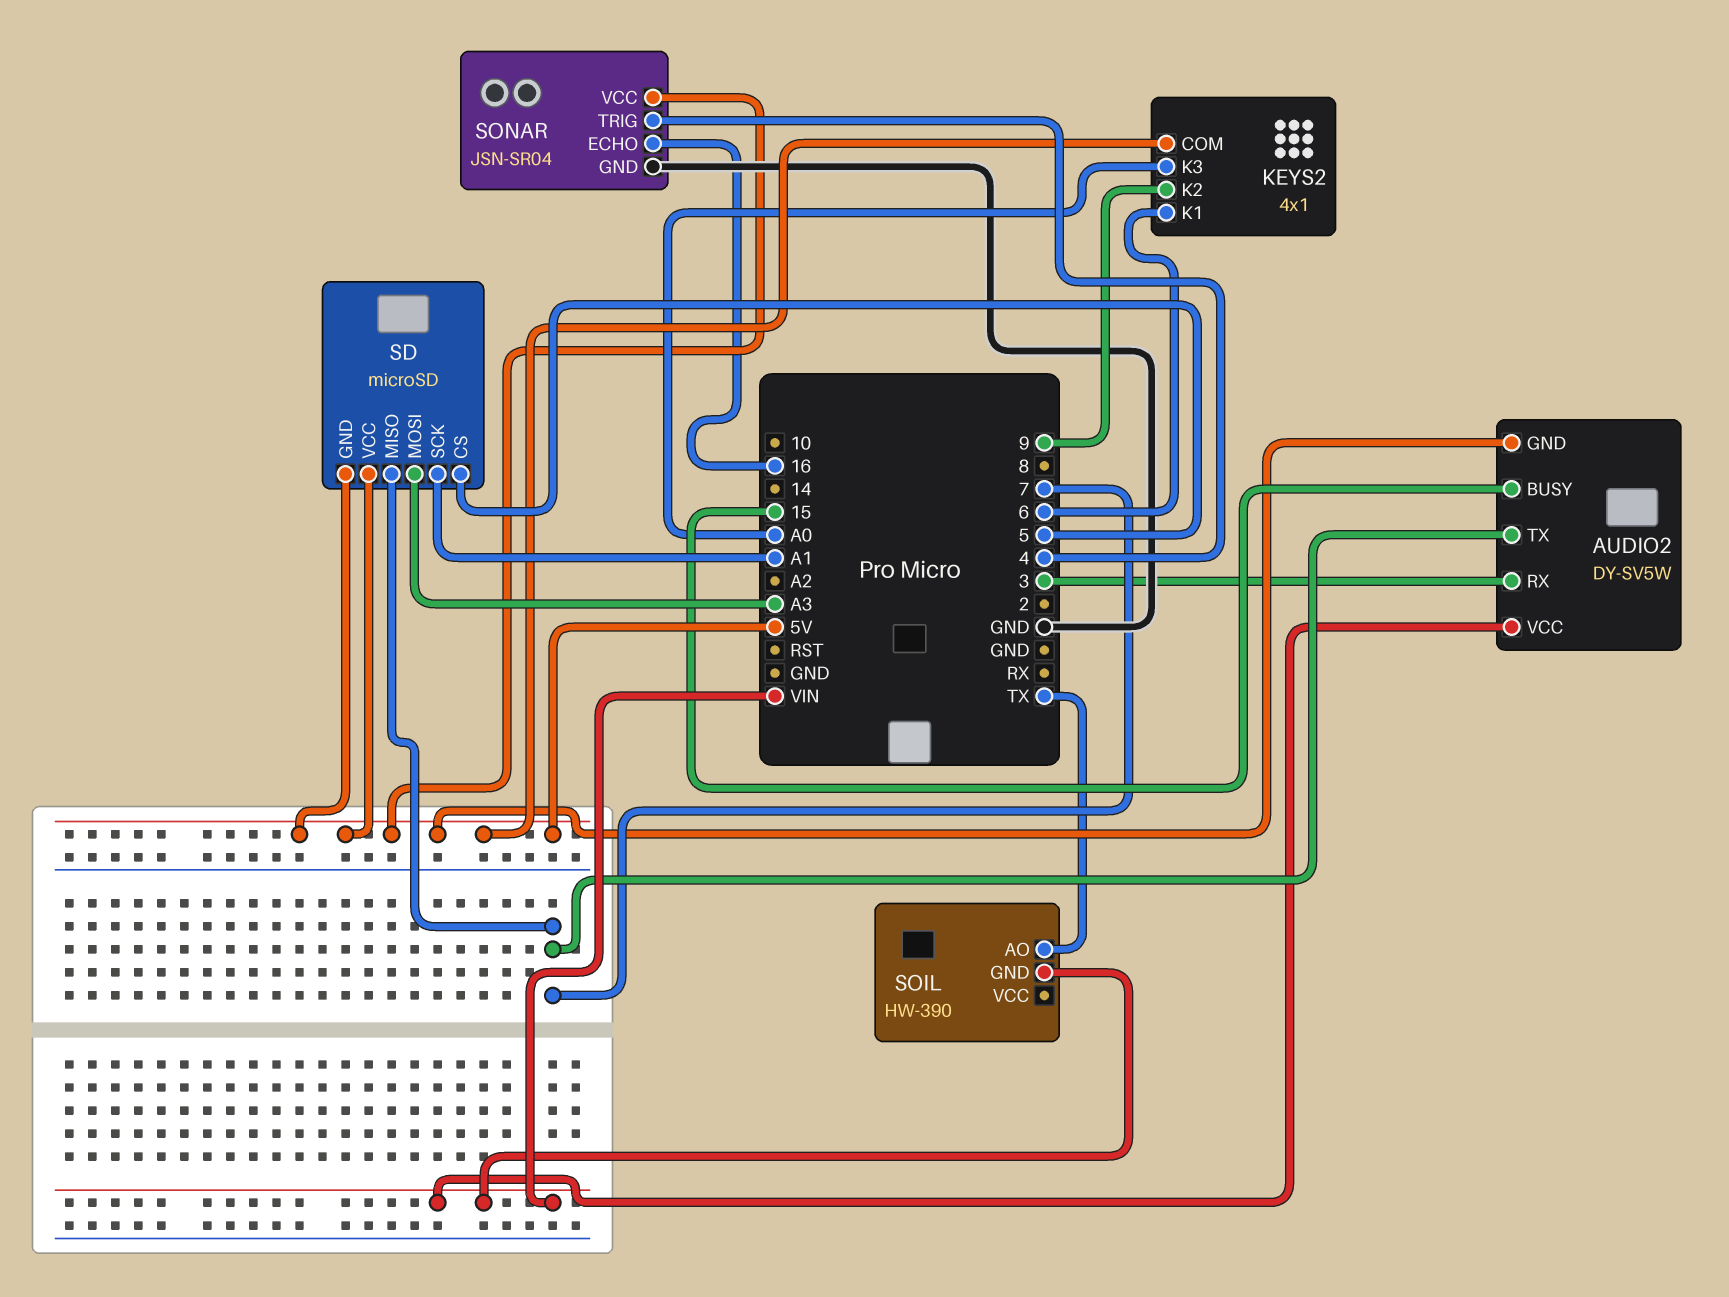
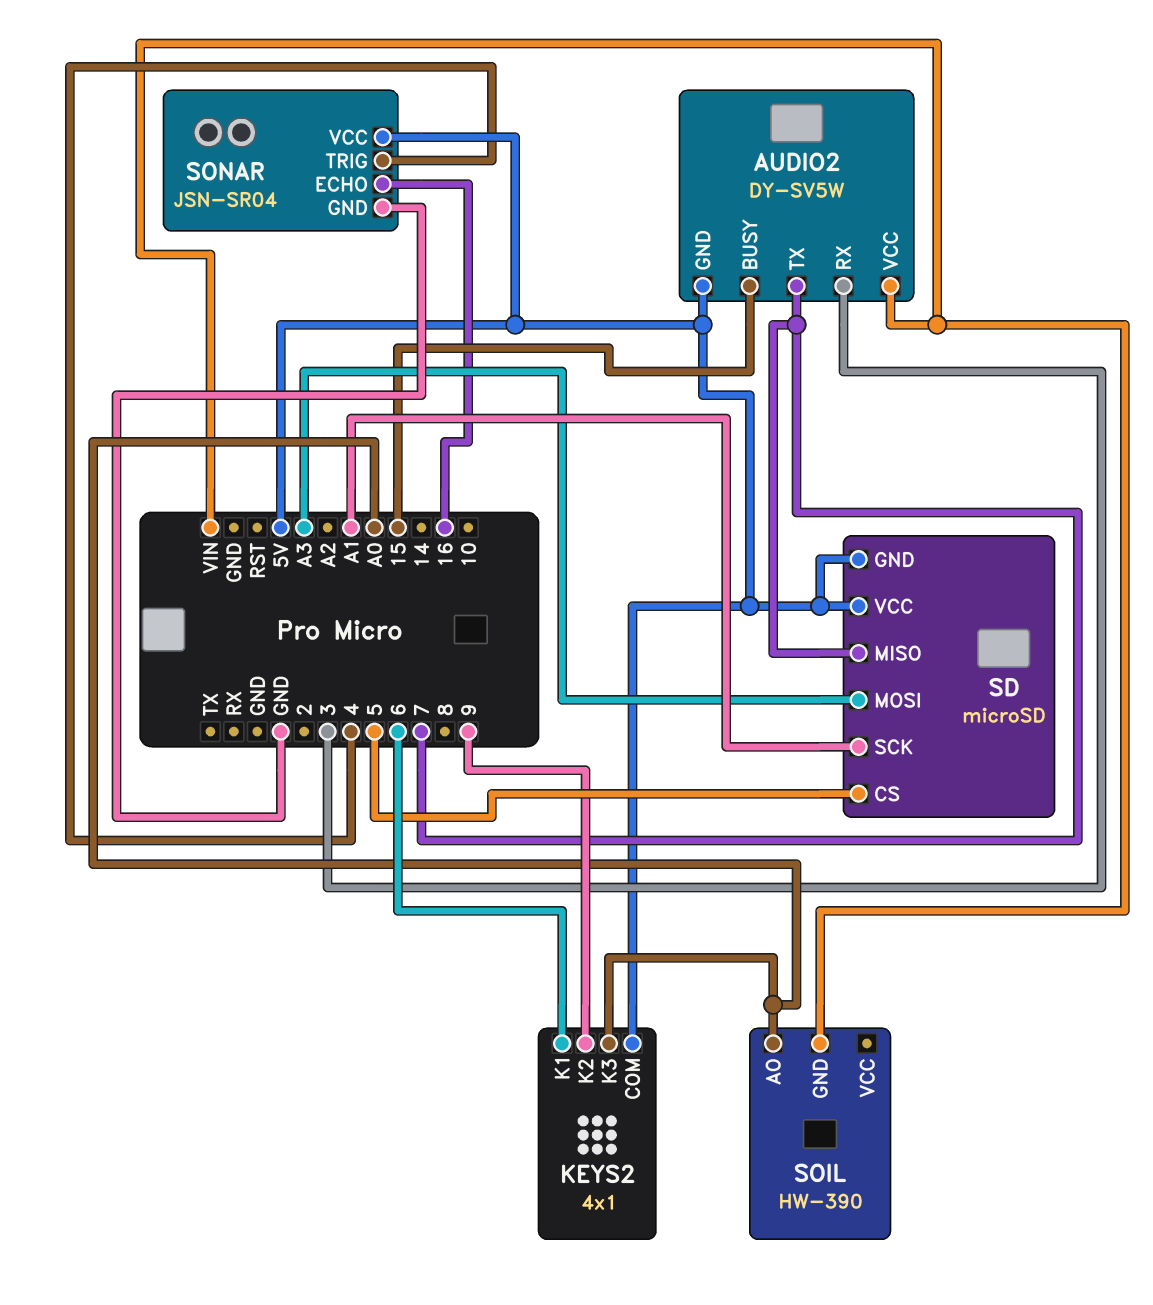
SOIL pin AO: TX -> A0

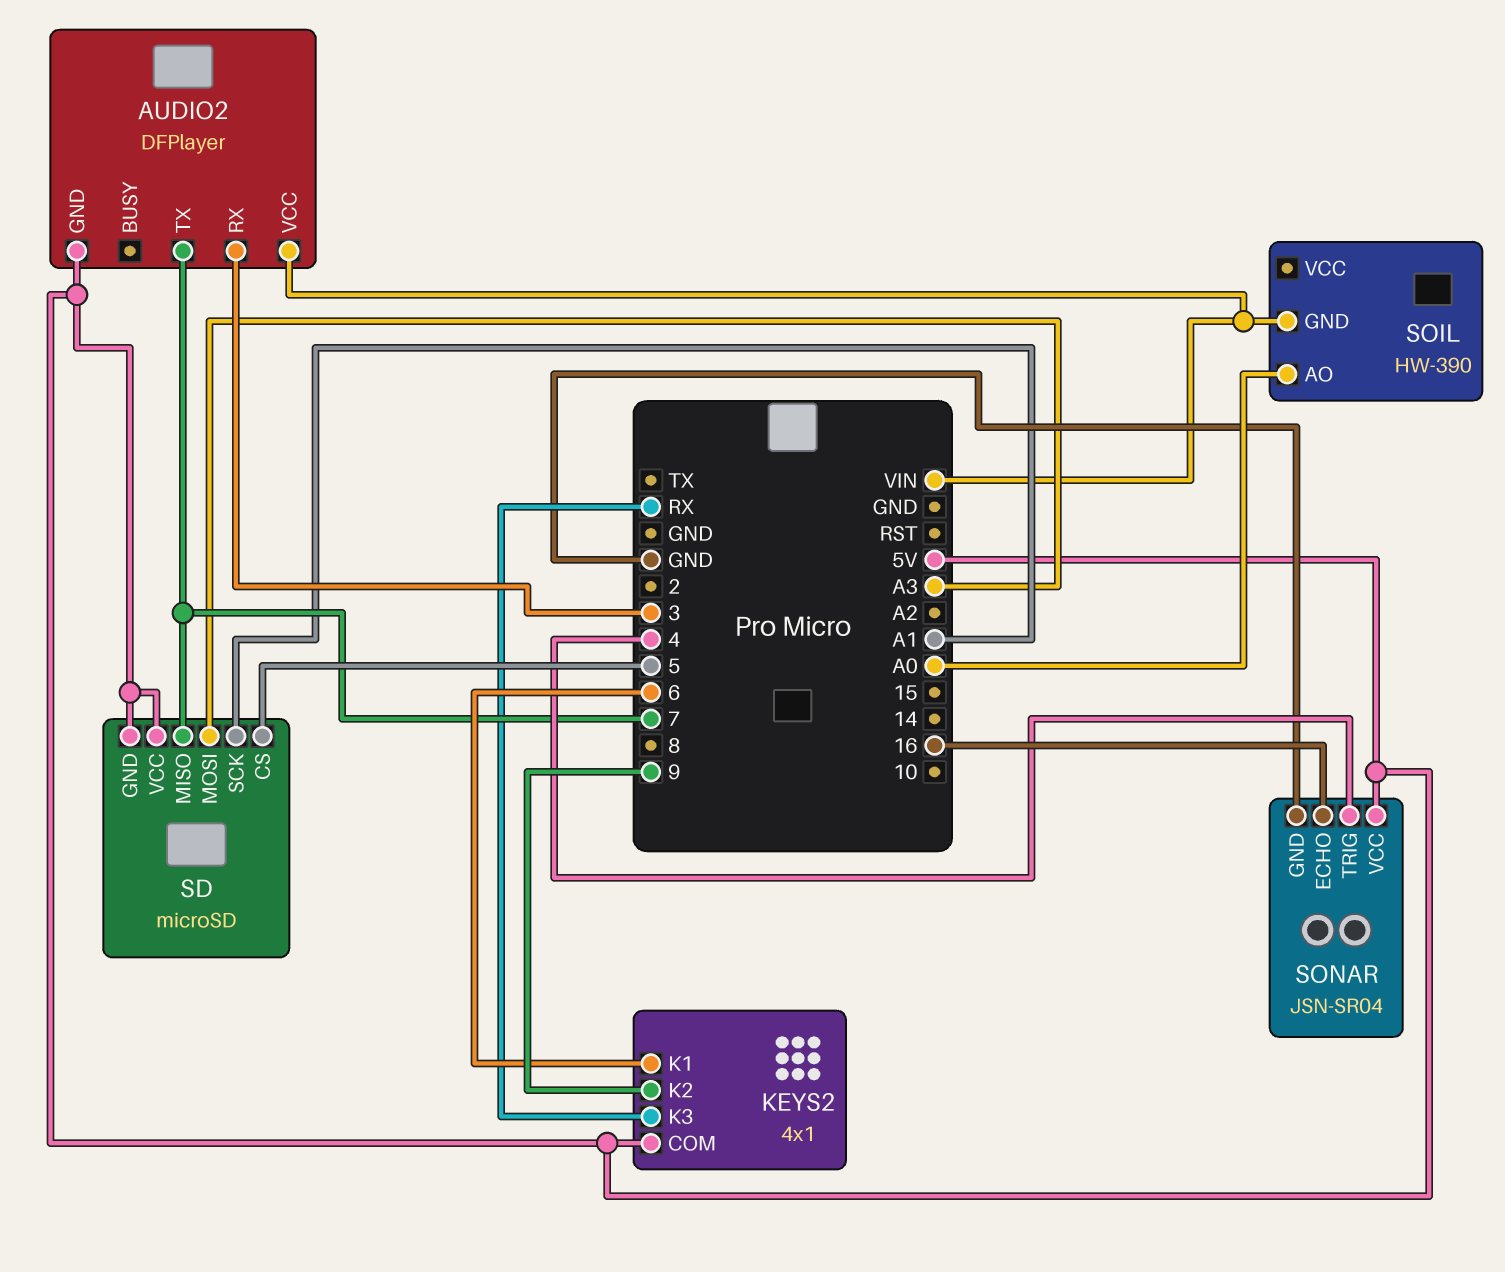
AUDIO2: DY-SV5W -> DFPlayer
AUDIO2 pin BUSY: 15 -> none
KEYS2 pin K3: A0 -> RX

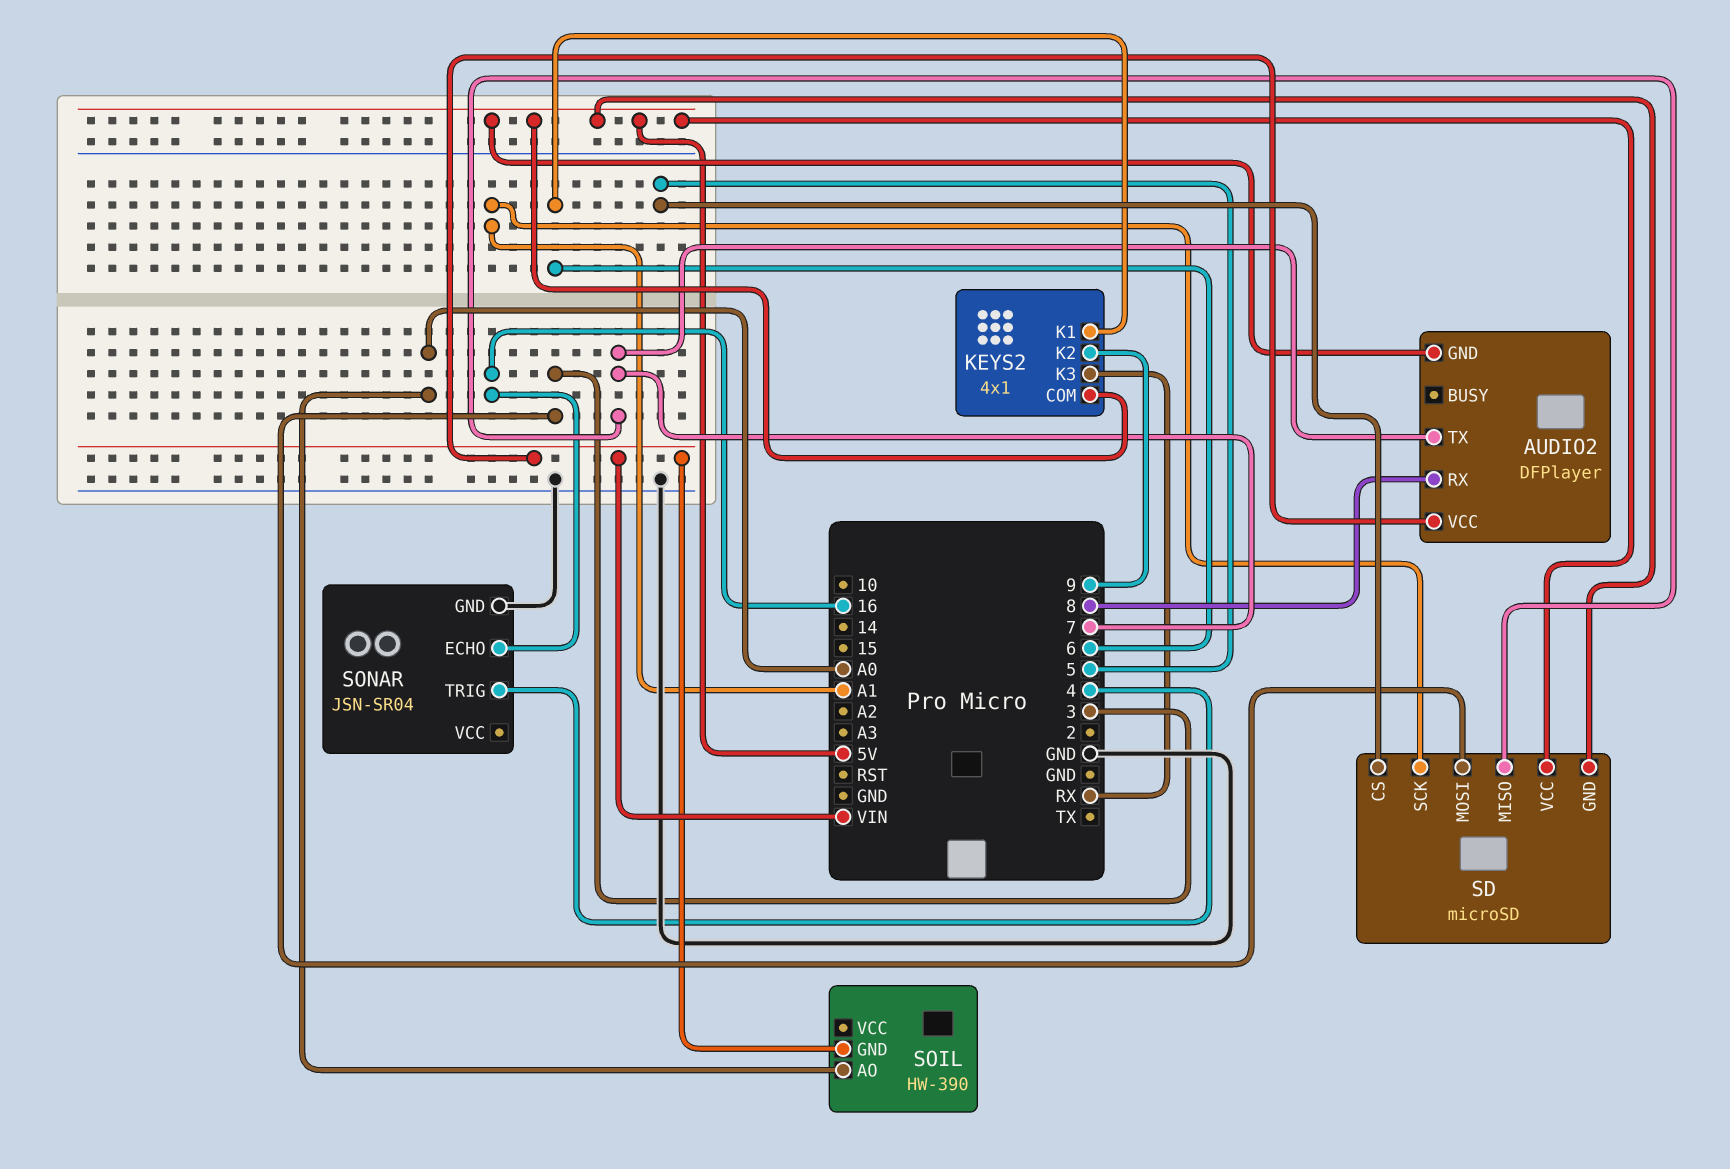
AUDIO2 pin RX: 3 -> 8
SD pin MOSI: A3 -> 3
SONAR pin VCC: 5V -> none

